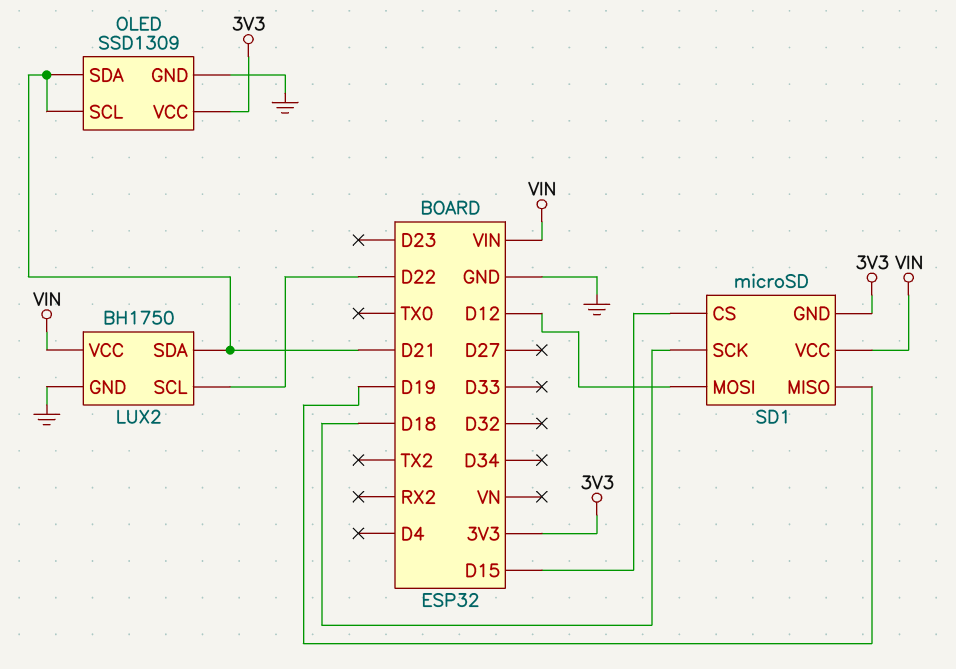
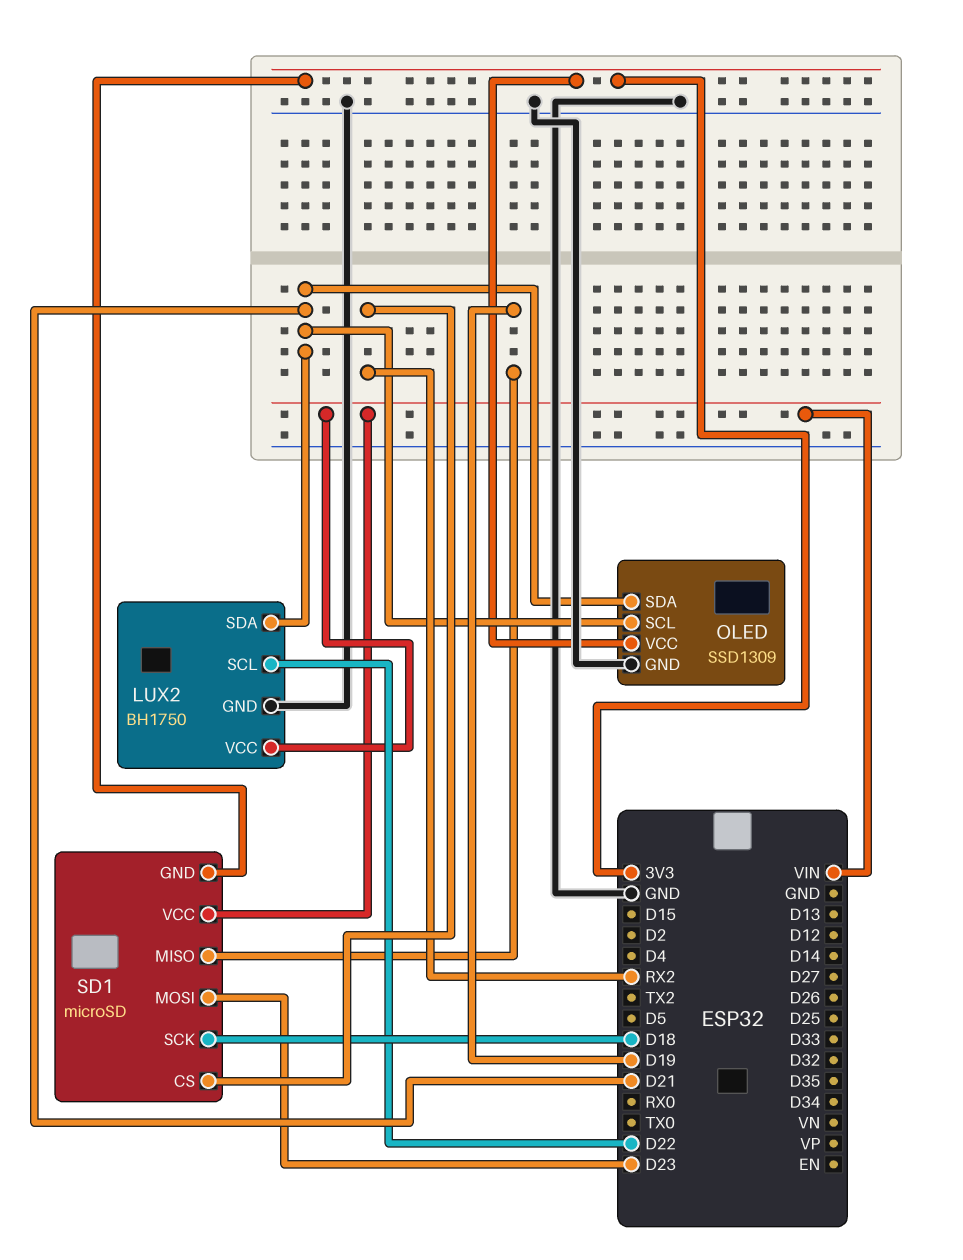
SD1 pin CS: D15 -> RX2
SD1 pin MOSI: D12 -> D23

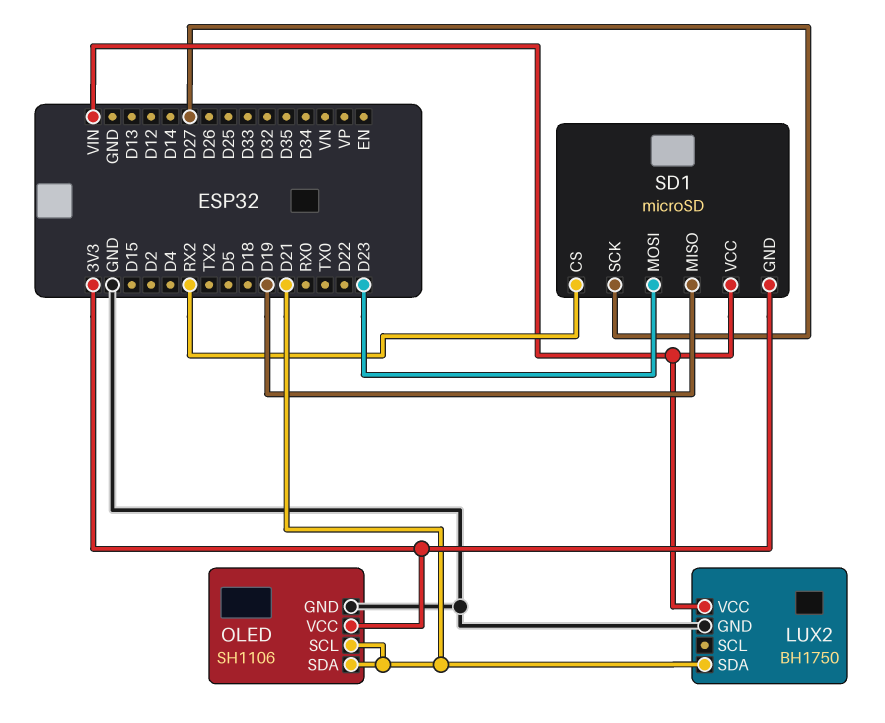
LUX2 pin SCL: D22 -> none
OLED: SSD1309 -> SH1106
SD1 pin SCK: D18 -> D27

